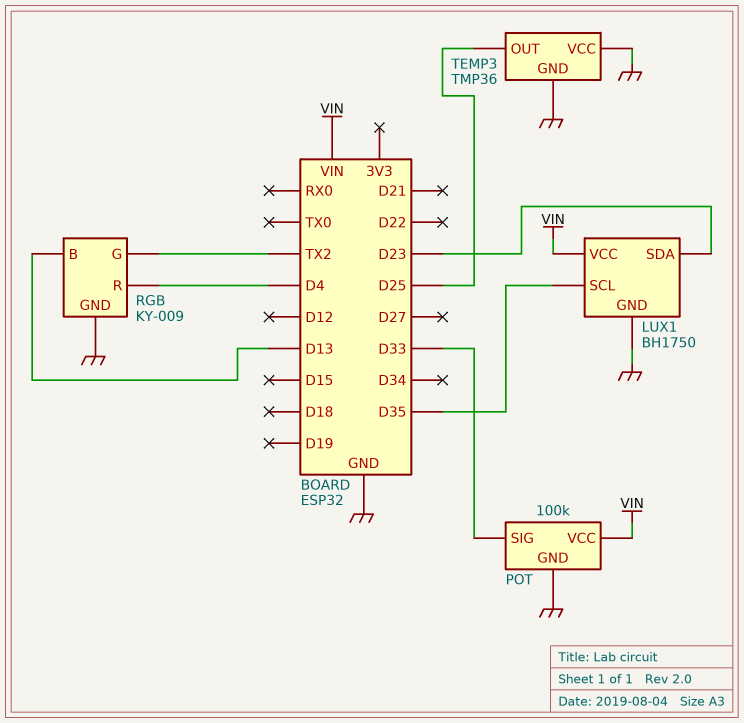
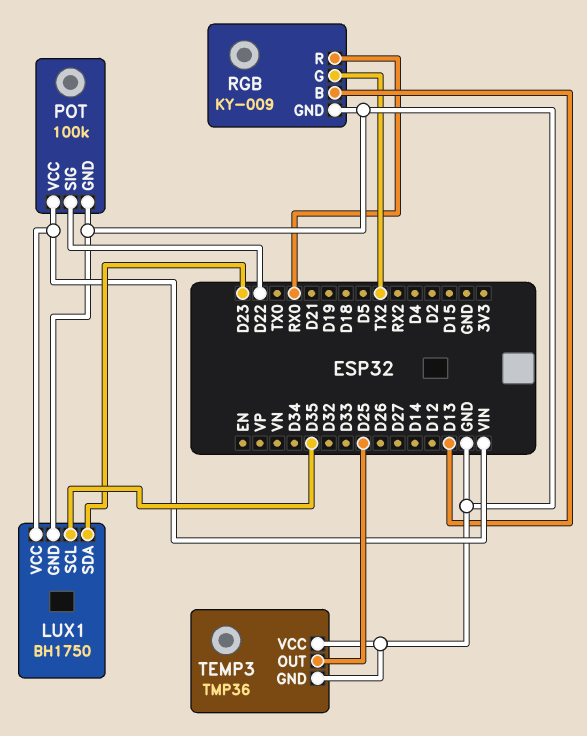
POT pin SIG: D33 -> D22
RGB pin R: D4 -> RX0

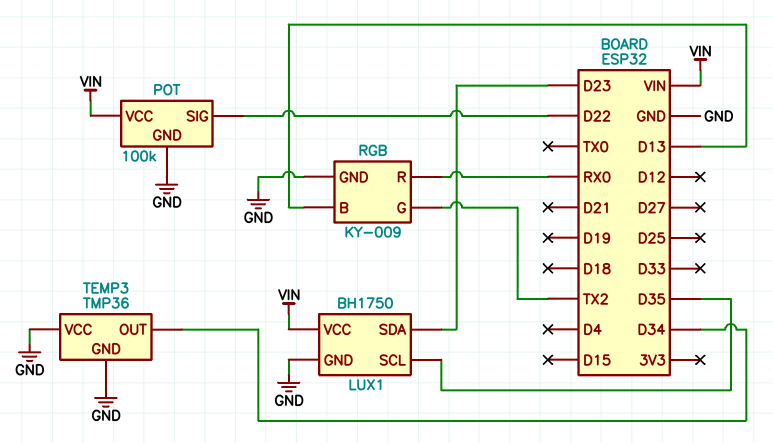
TEMP3 pin OUT: D25 -> D34

